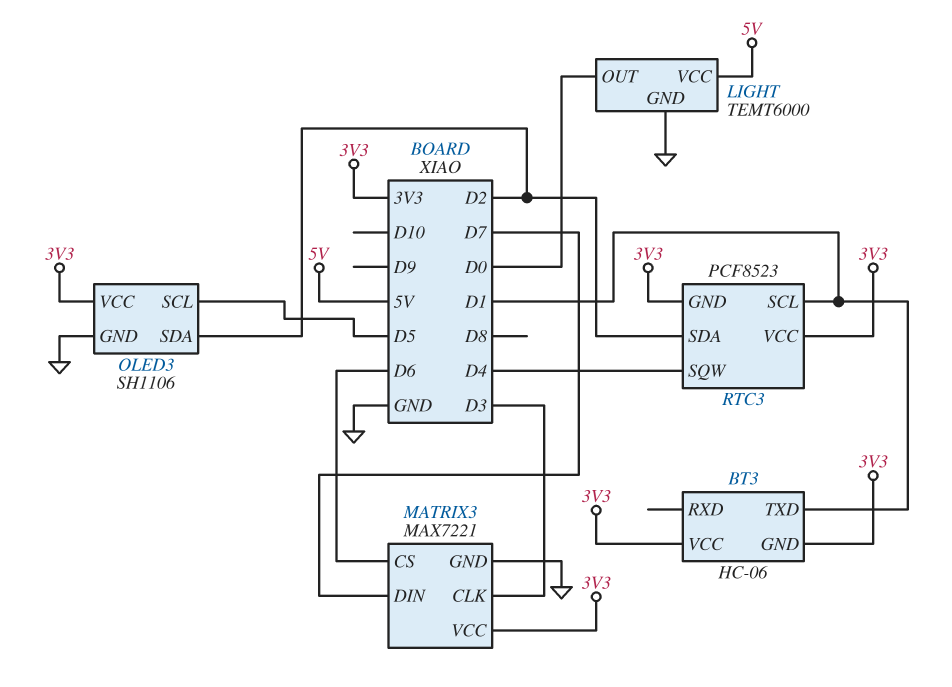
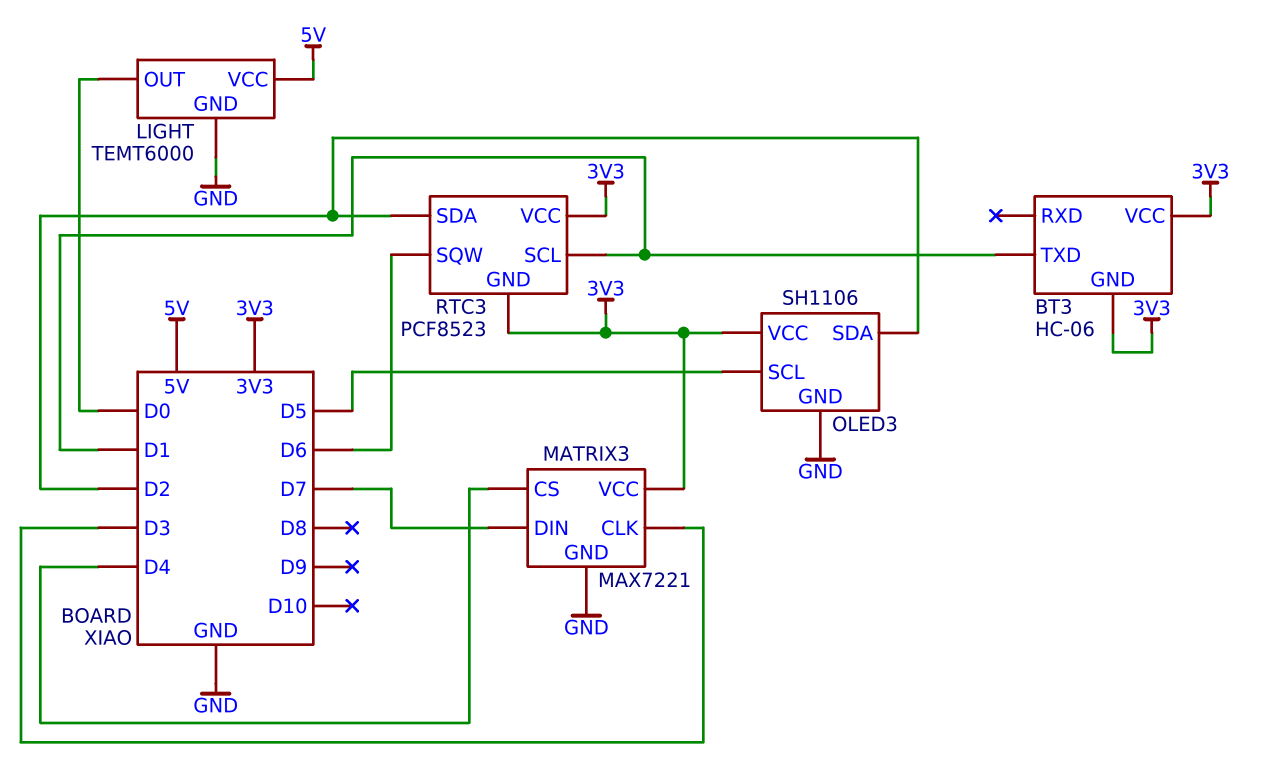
MATRIX3 pin CS: D6 -> D4
RTC3 pin SQW: D4 -> D6

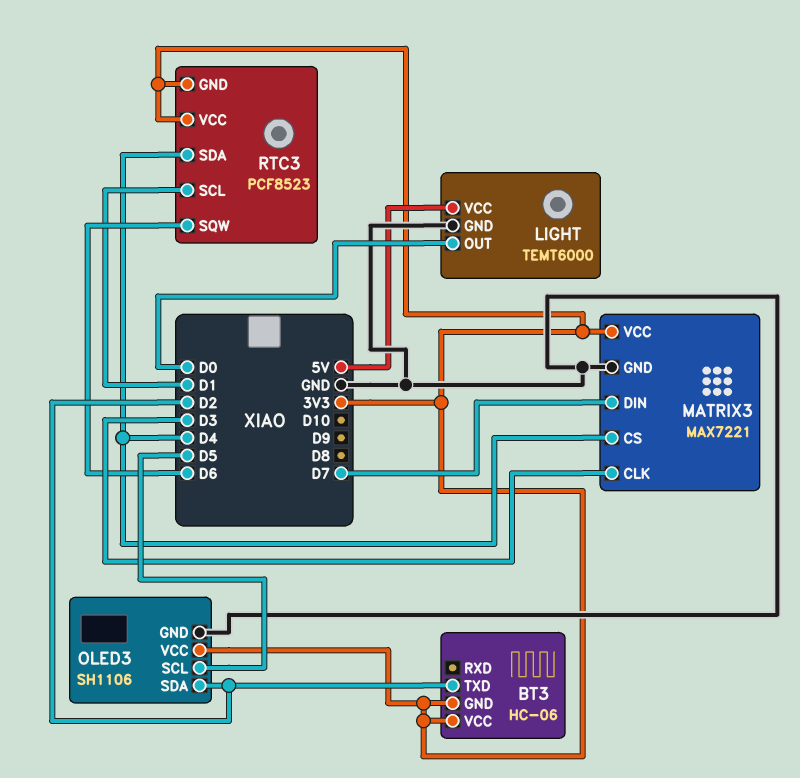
BT3 pin TXD: D1 -> D2
RTC3 pin SDA: D2 -> D4

